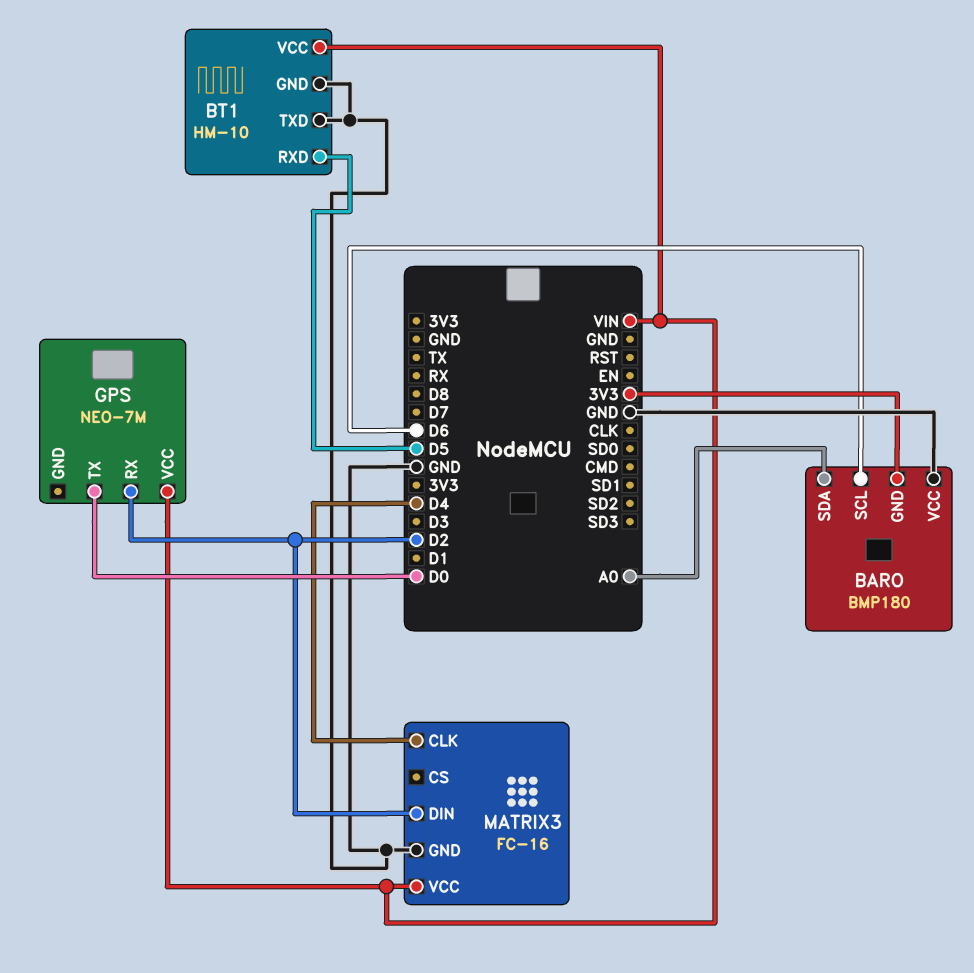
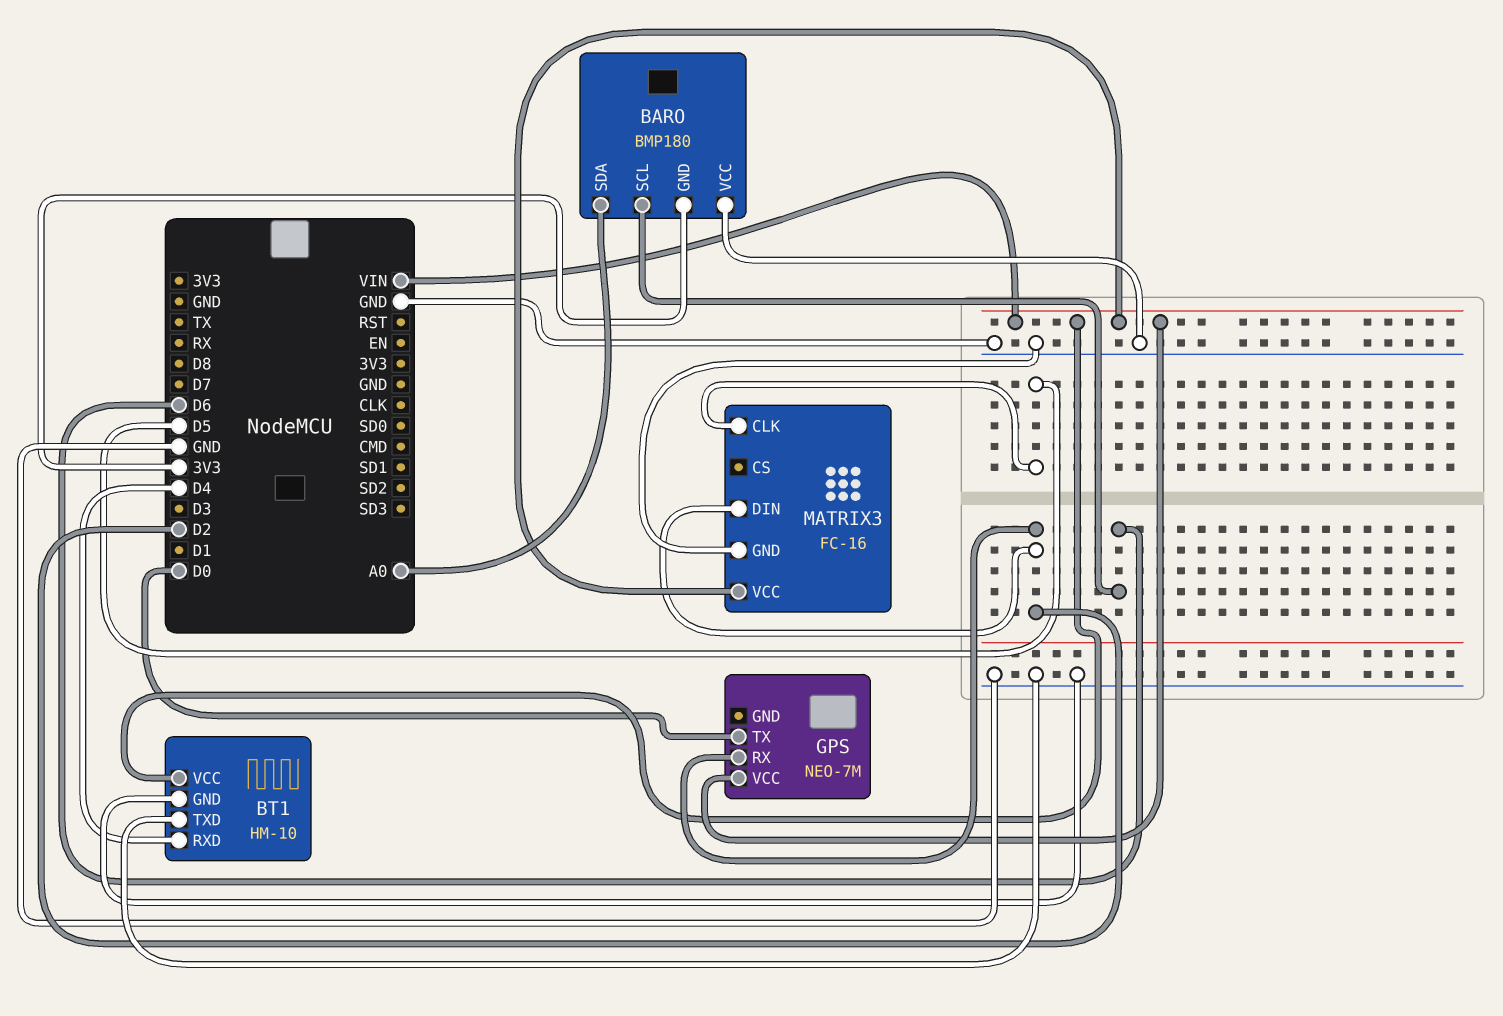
BT1 pin RXD: D5 -> D4
MATRIX3 pin CLK: D4 -> D5

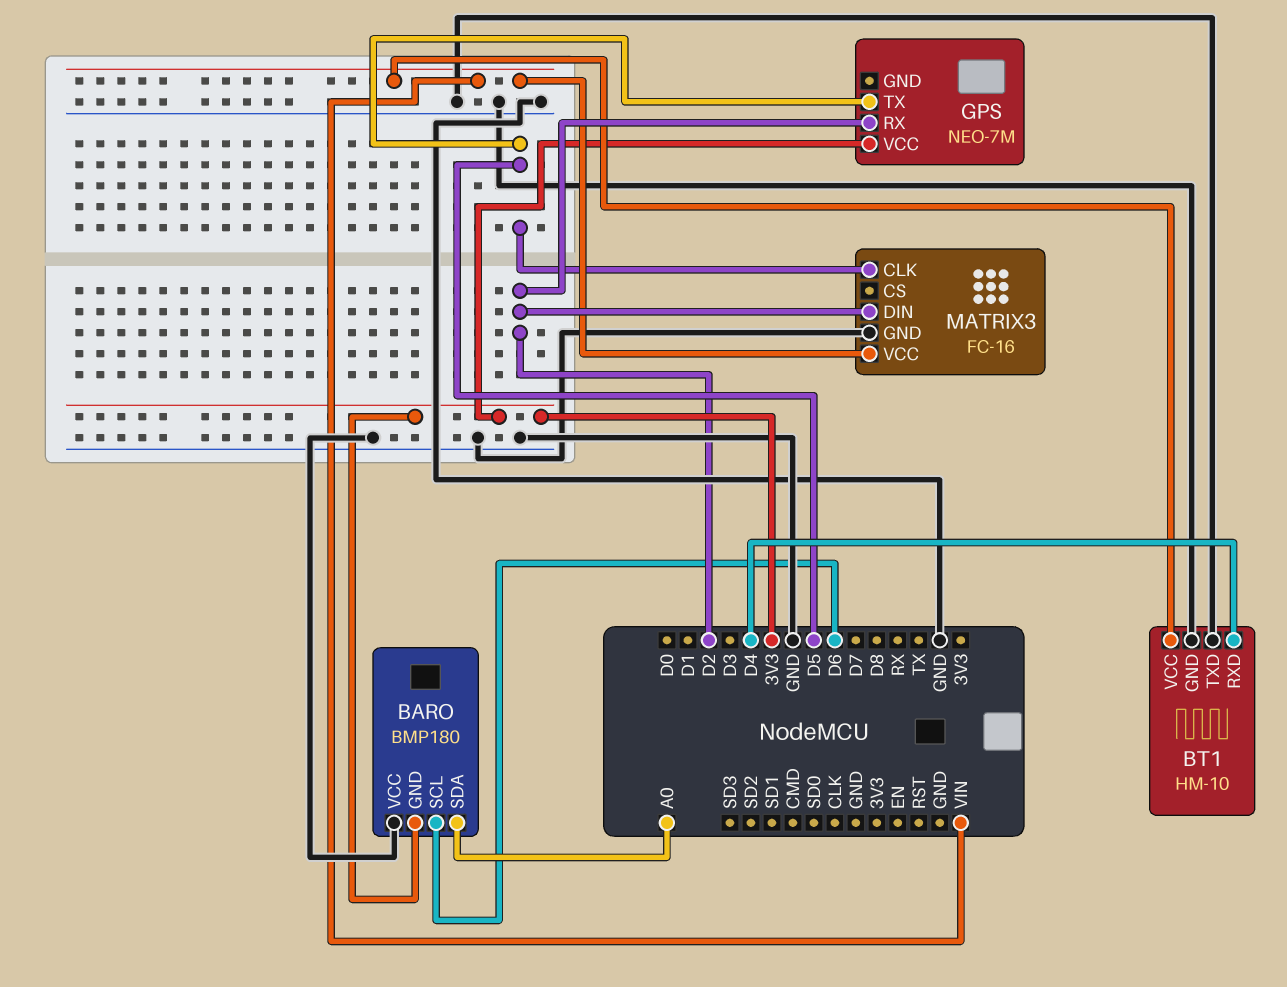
GPS pin TX: D0 -> D5
GPS pin VCC: VIN -> 3V3

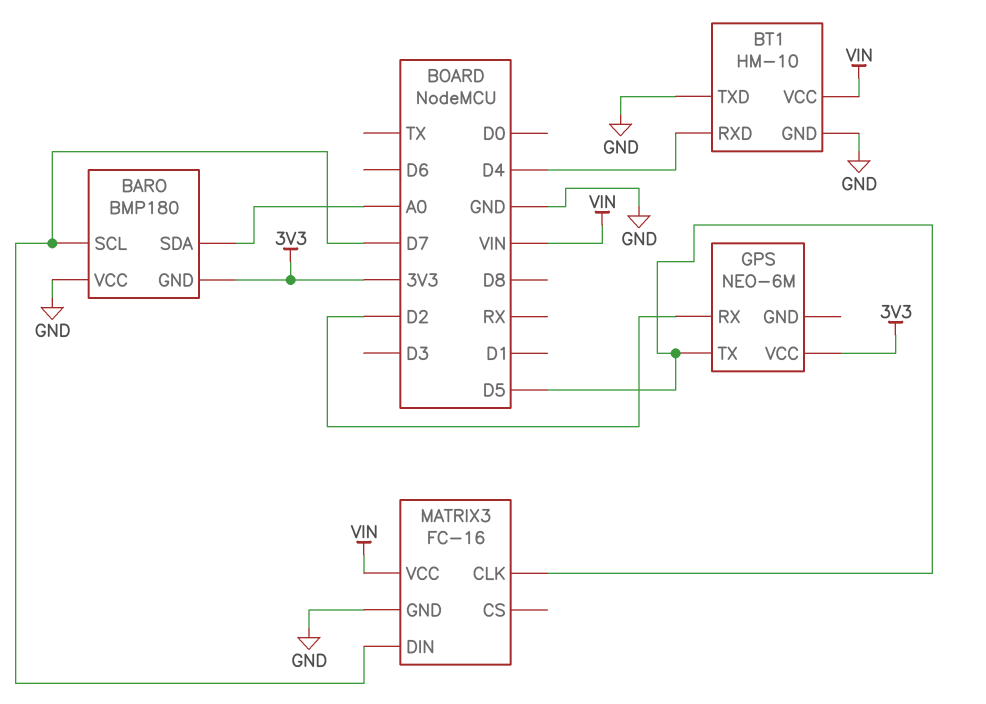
BARO pin SCL: D6 -> D7
GPS: NEO-7M -> NEO-6M
MATRIX3 pin DIN: D2 -> D7

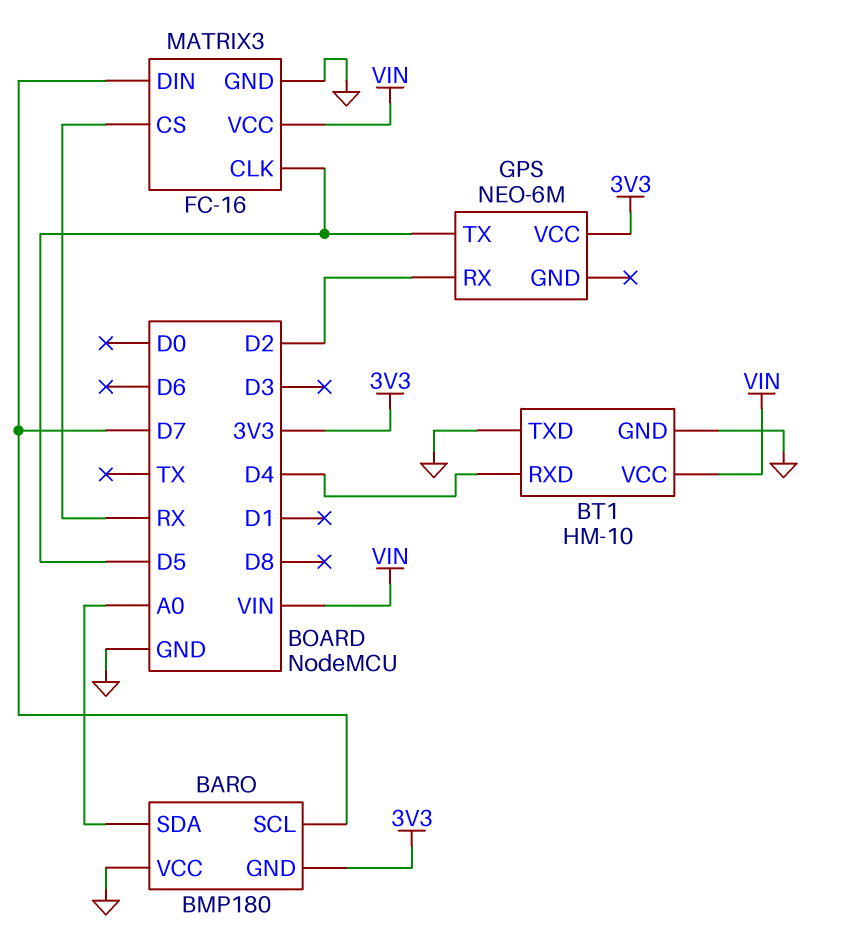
MATRIX3 pin CS: none -> RX

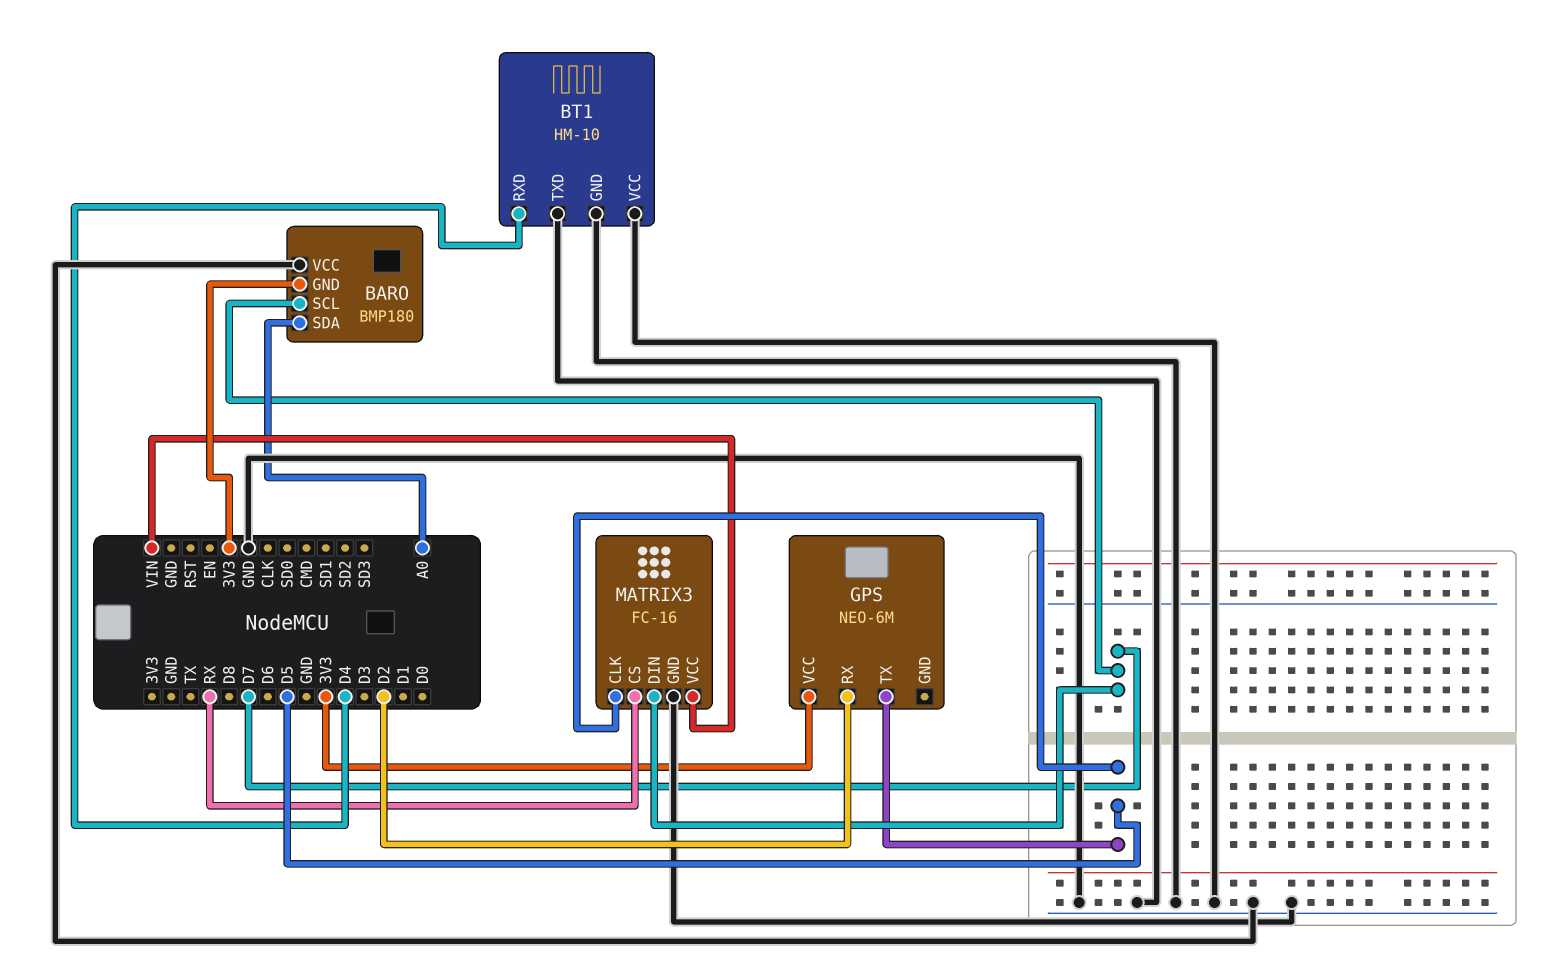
BT1 pin VCC: VIN -> GND

